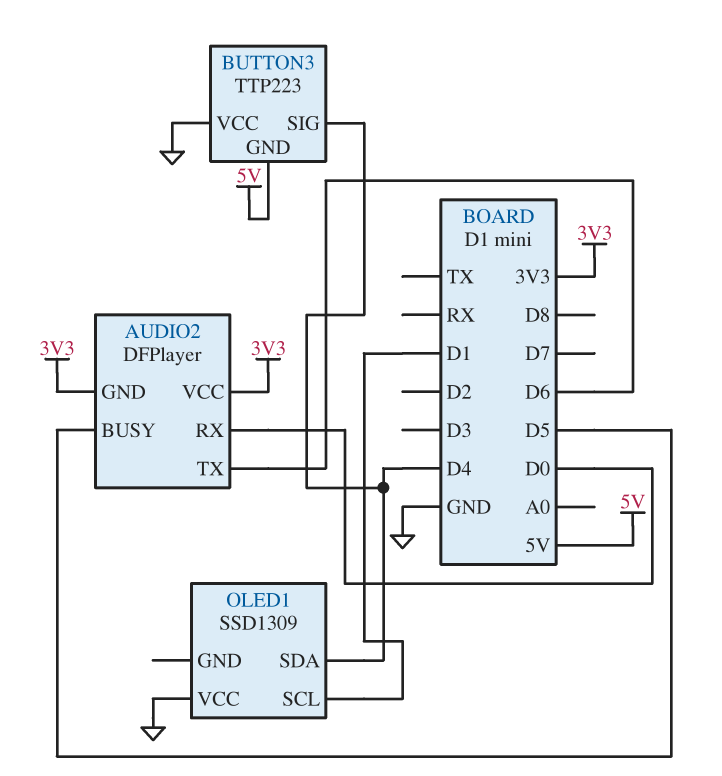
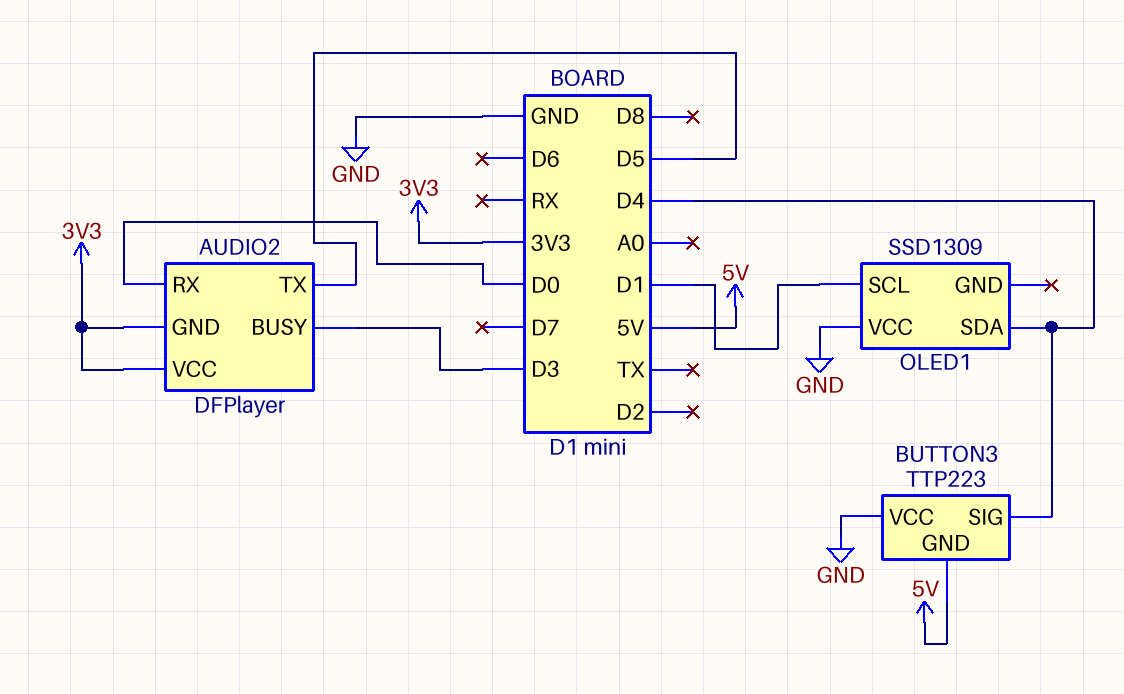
AUDIO2 pin BUSY: D5 -> D3
AUDIO2 pin TX: D6 -> D5

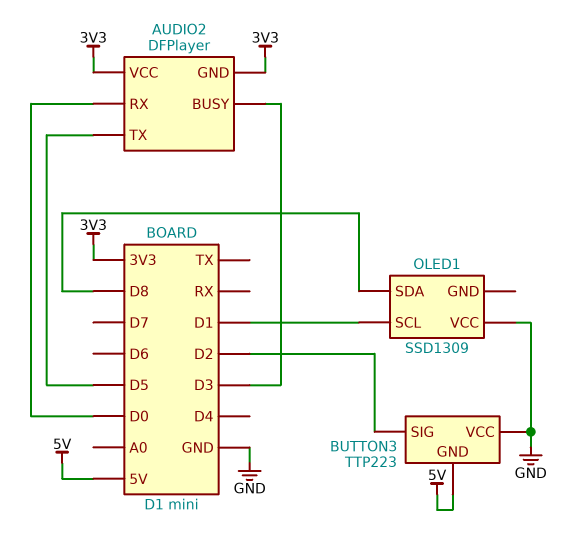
BUTTON3 pin SIG: D4 -> D2
OLED1 pin SDA: D4 -> D8

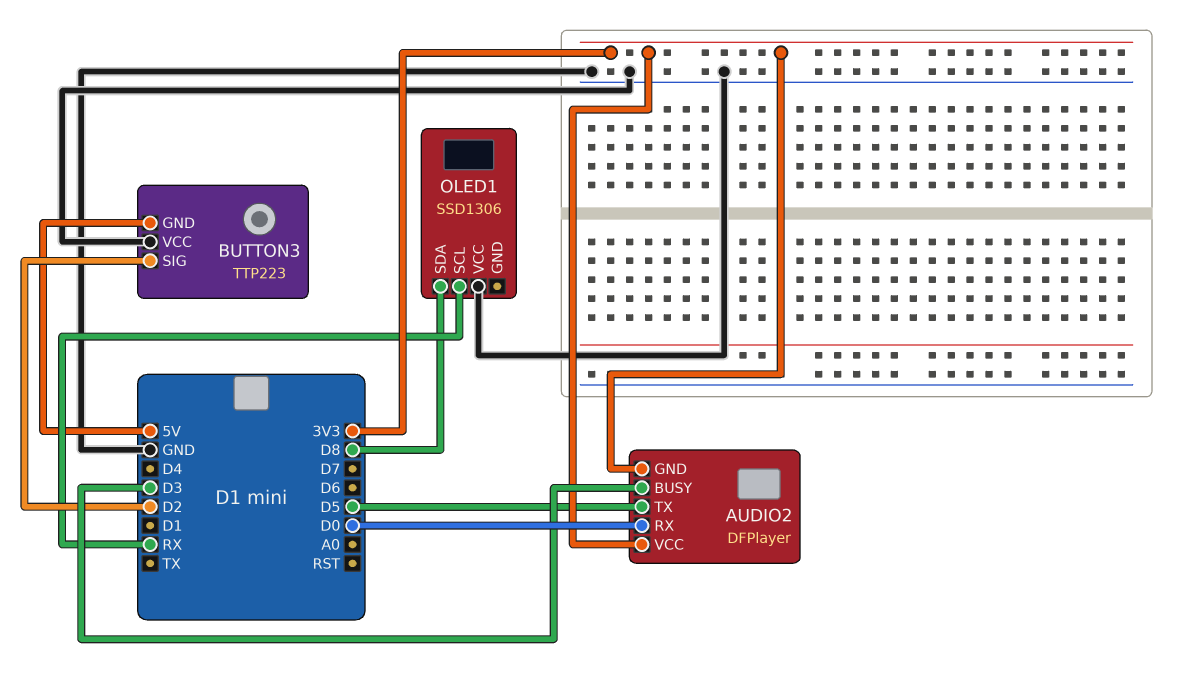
OLED1: SSD1309 -> SSD1306
OLED1 pin SCL: D1 -> RX

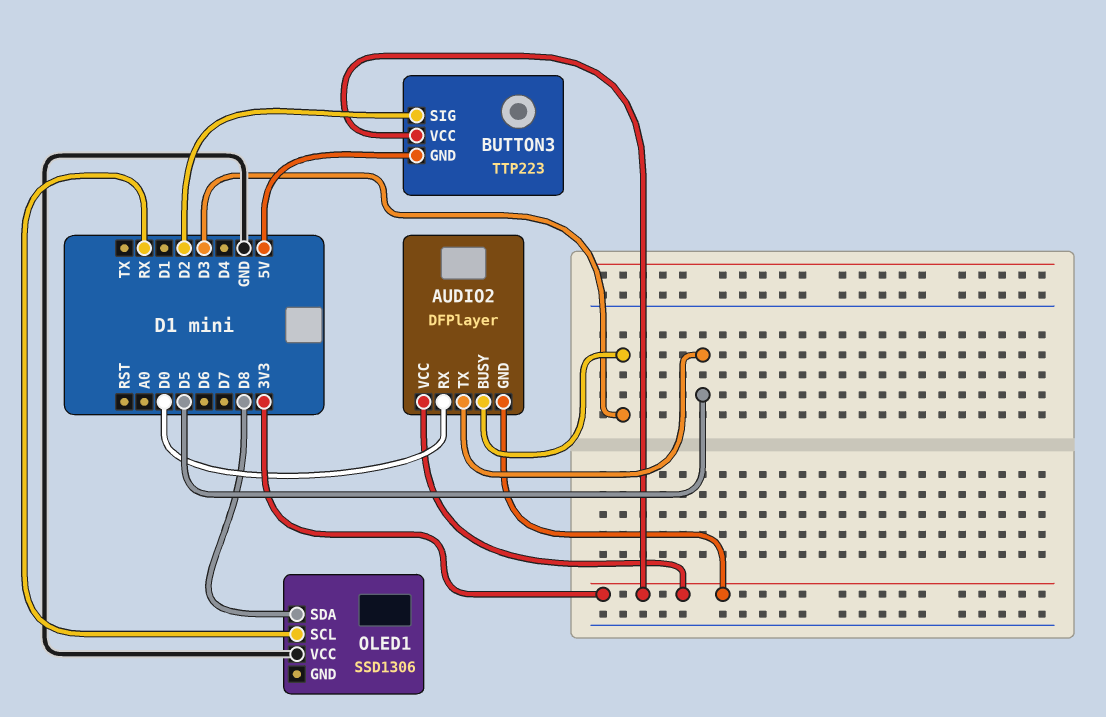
BUTTON3 pin VCC: GND -> 3V3

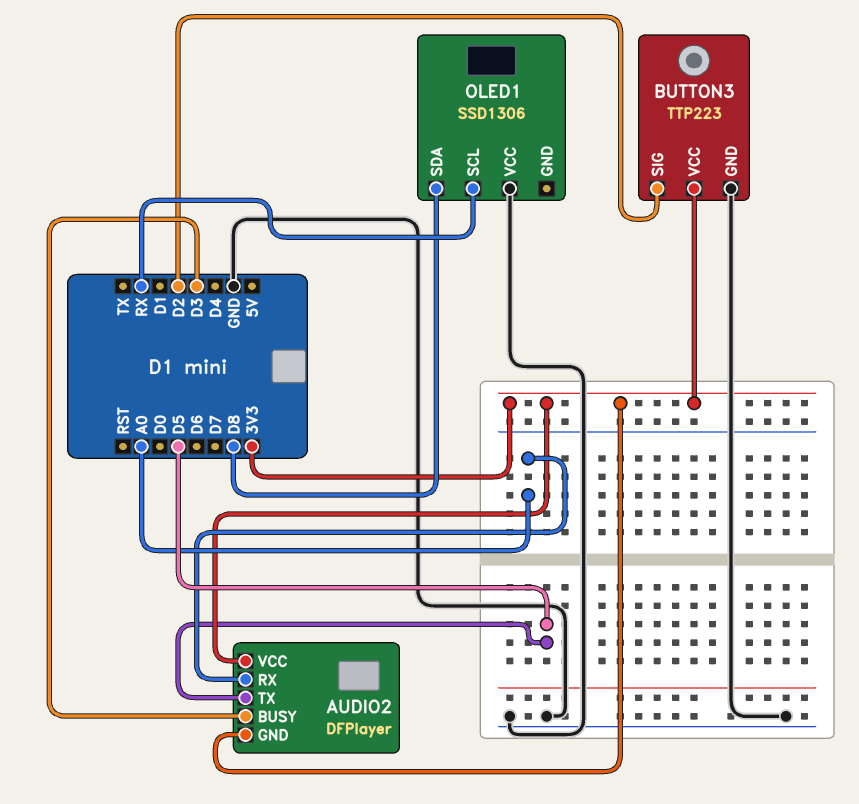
AUDIO2 pin RX: D0 -> A0
BUTTON3 pin GND: 5V -> GND

